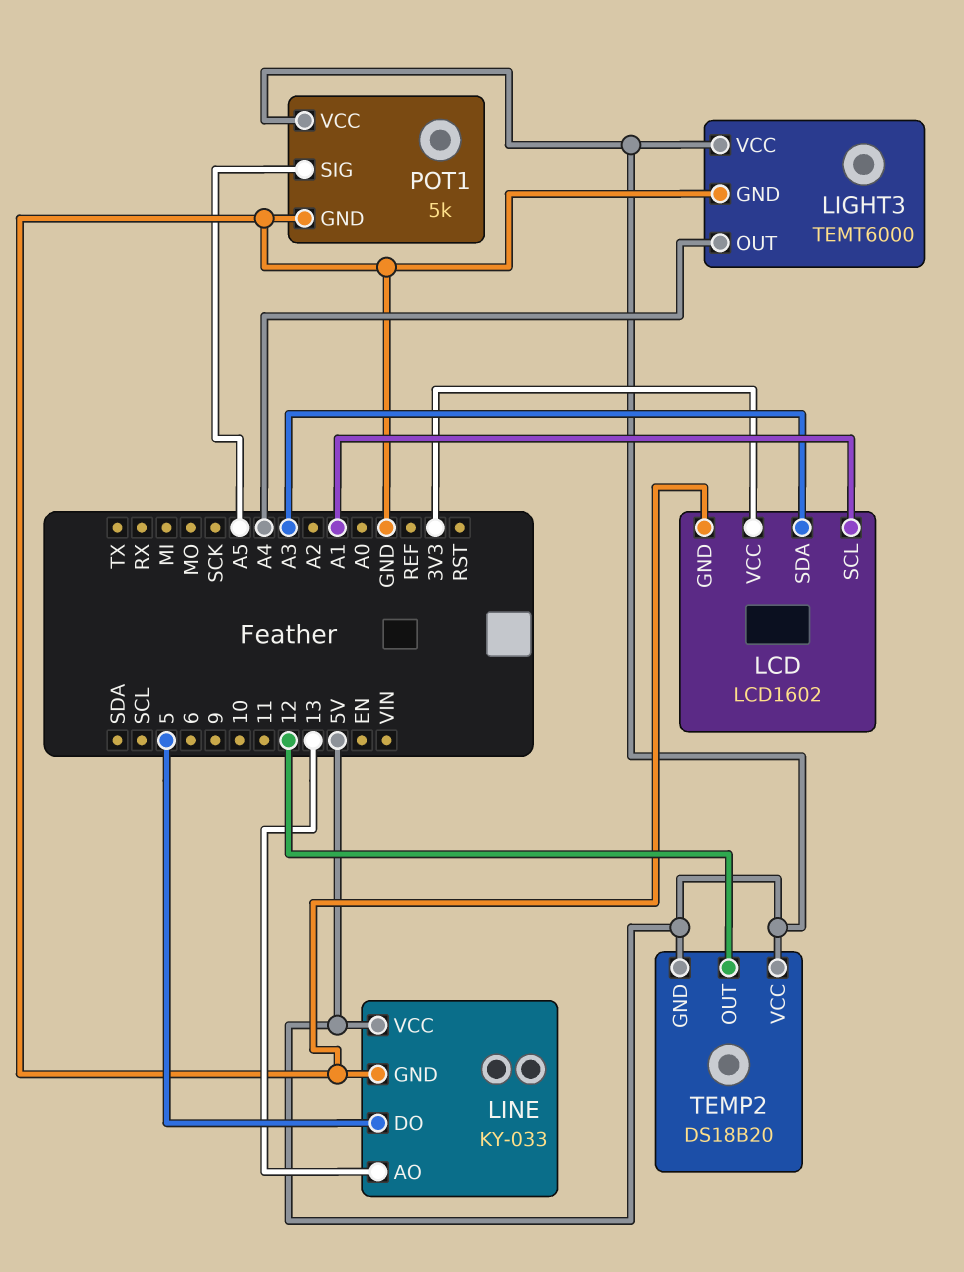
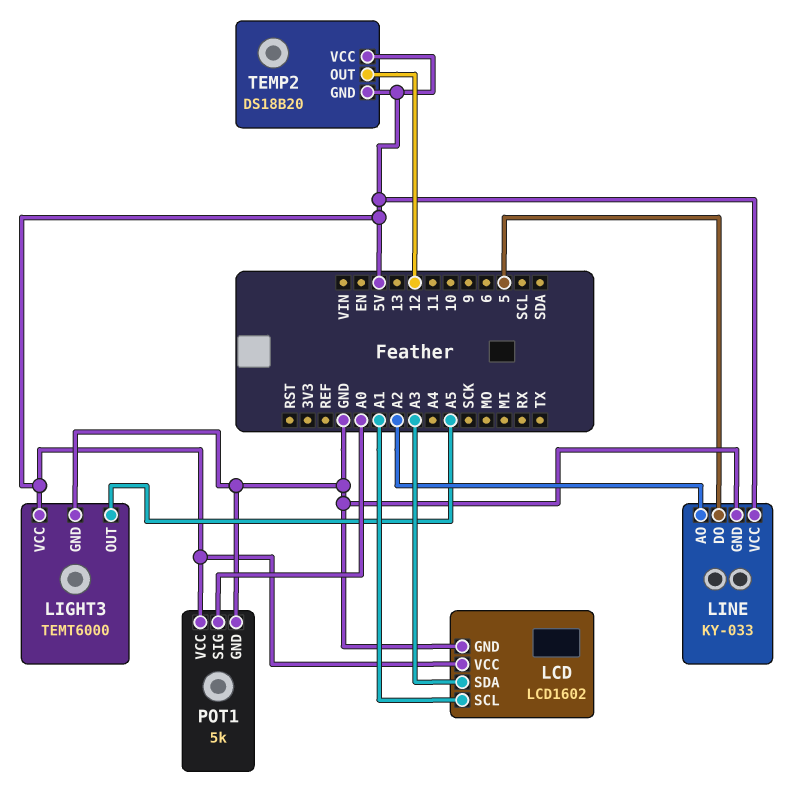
LCD pin VCC: 3V3 -> 5V
LIGHT3 pin OUT: A4 -> A5
LINE pin AO: 13 -> A2
POT1 pin SIG: A5 -> A0

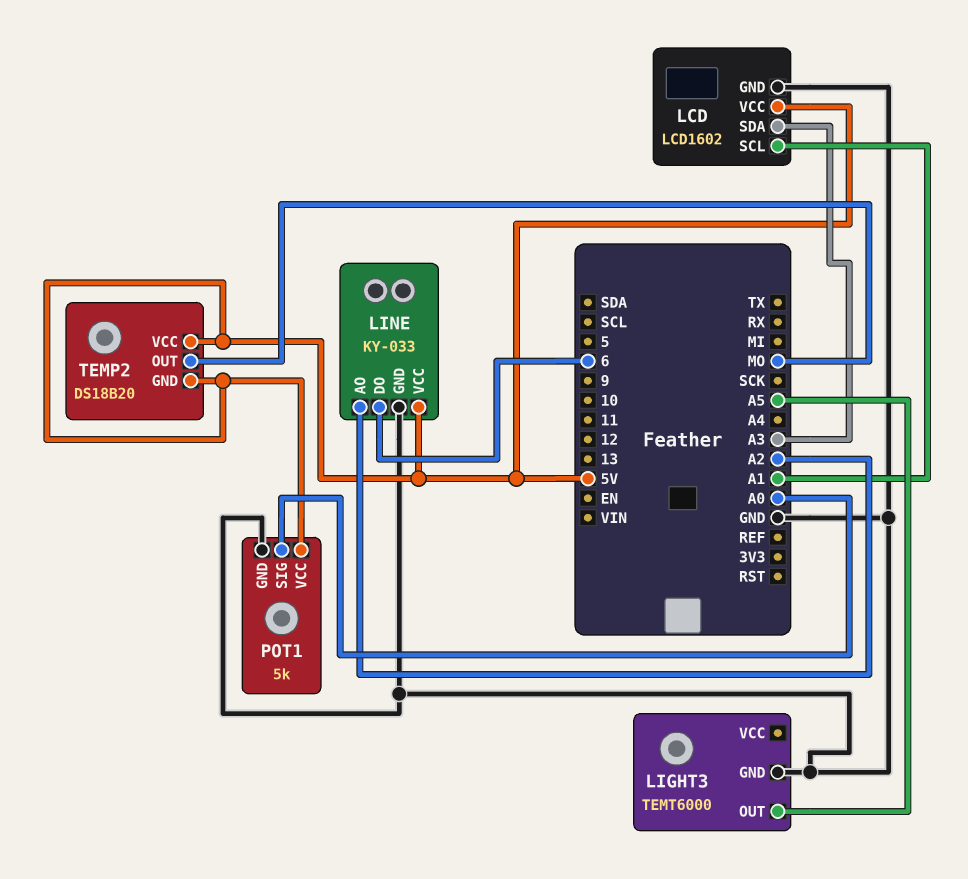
LIGHT3 pin VCC: 5V -> none
LINE pin DO: 5 -> 6
TEMP2 pin OUT: 12 -> MO

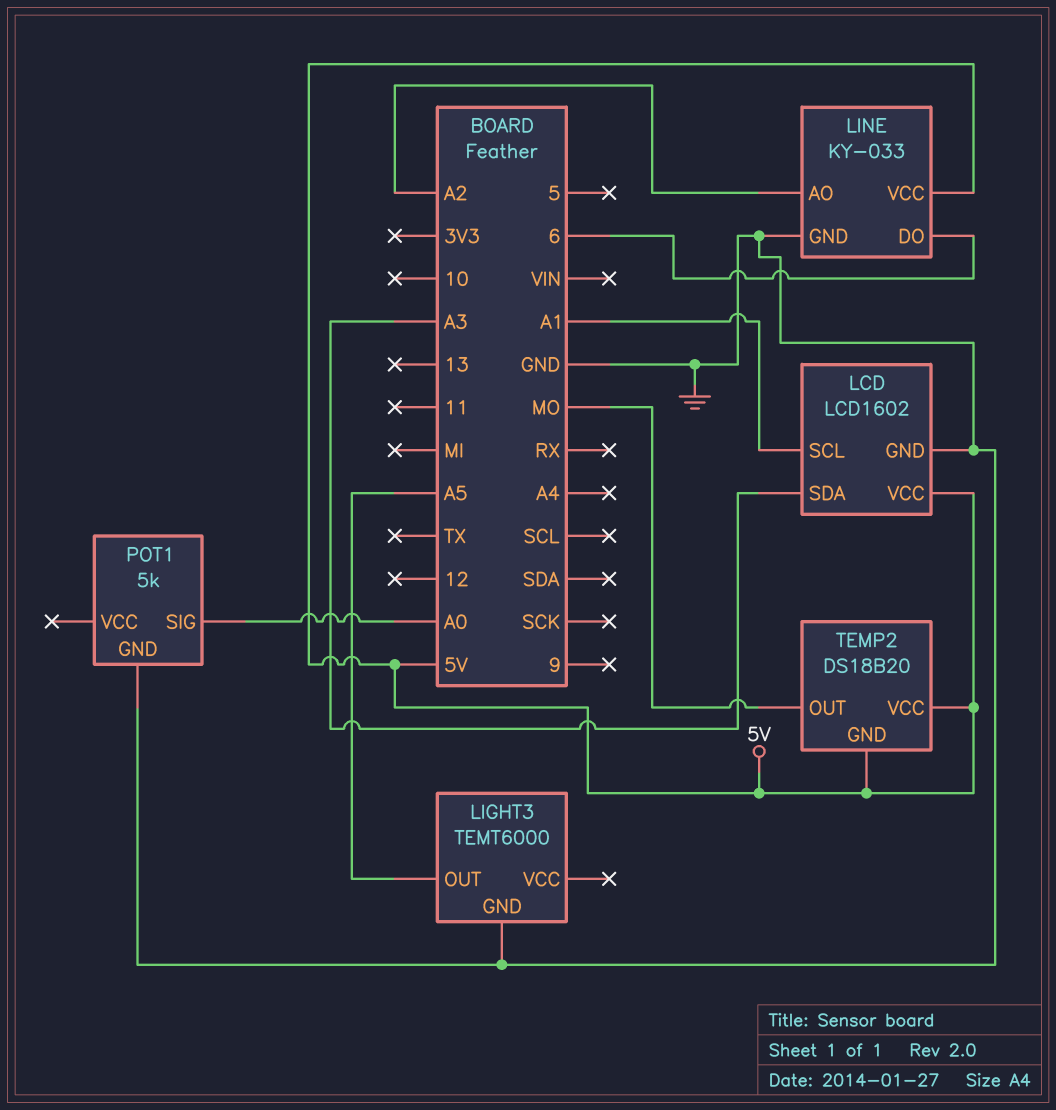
POT1 pin VCC: 5V -> none

